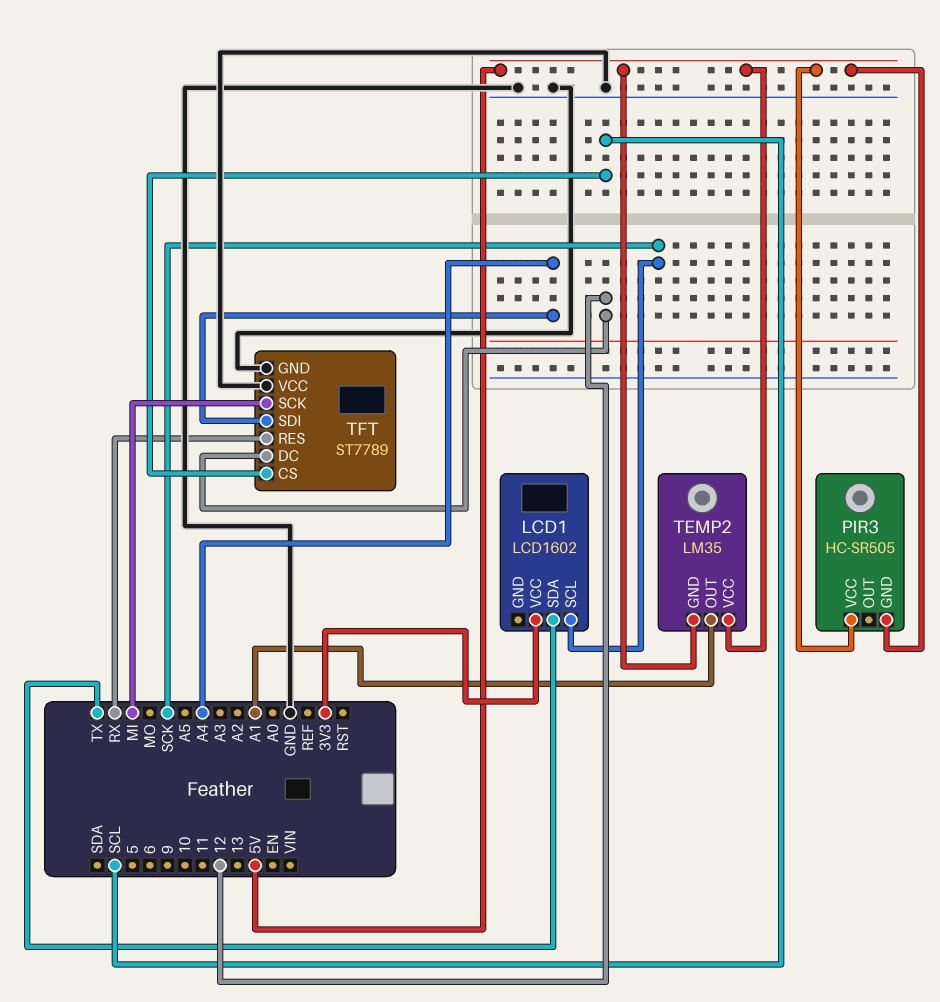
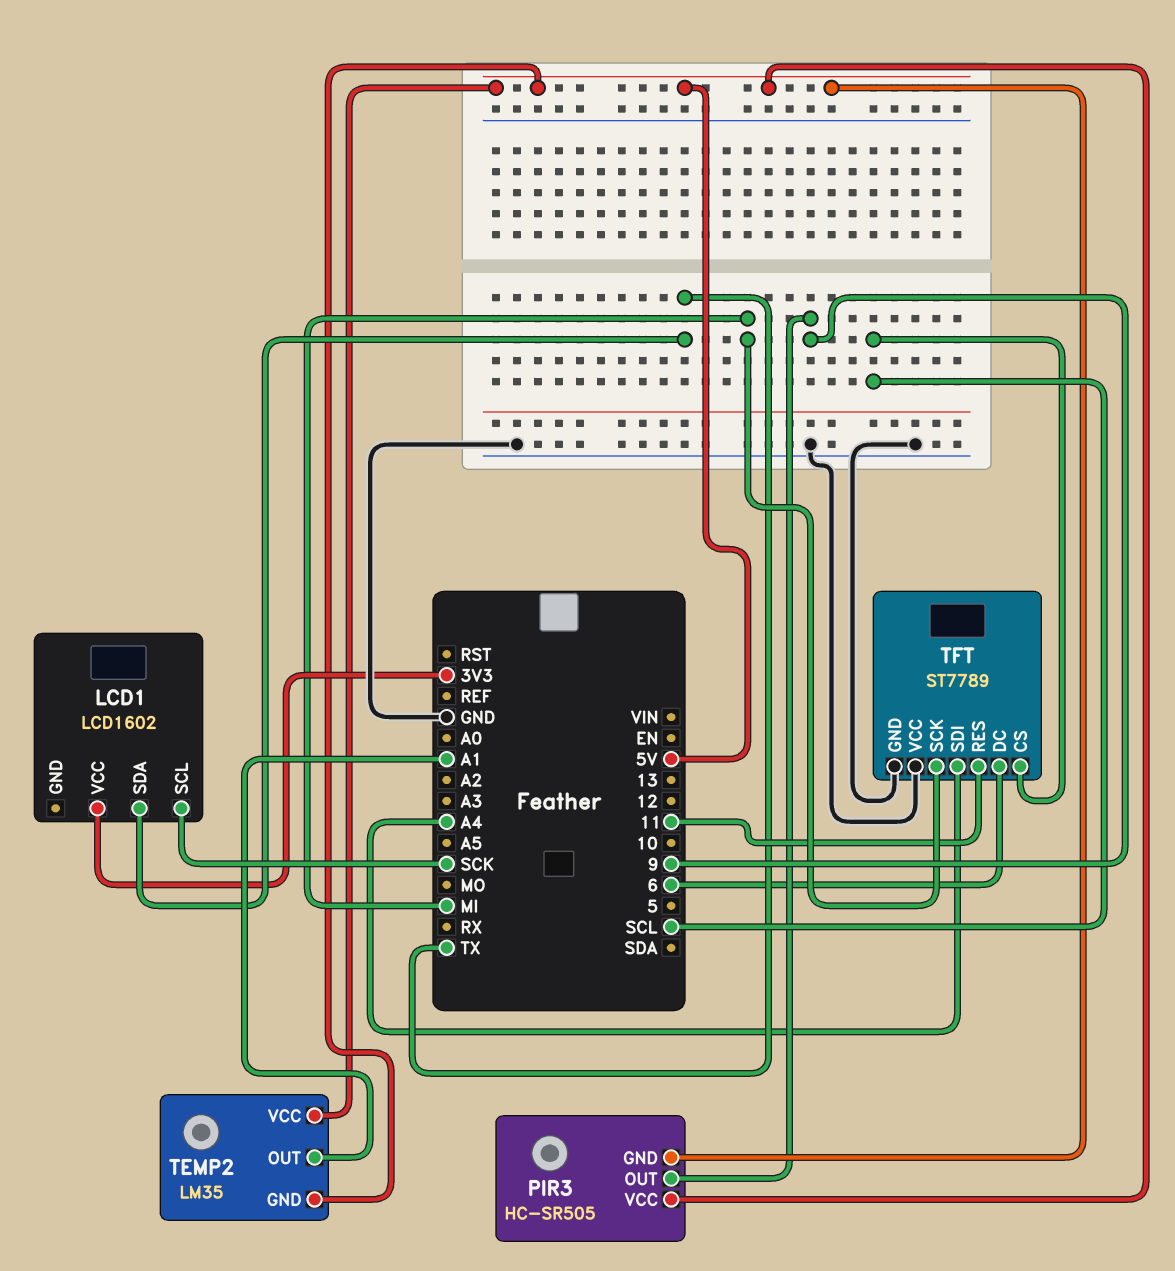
PIR3 pin OUT: none -> 9
TFT pin DC: 12 -> 6
TFT pin RES: RX -> 11

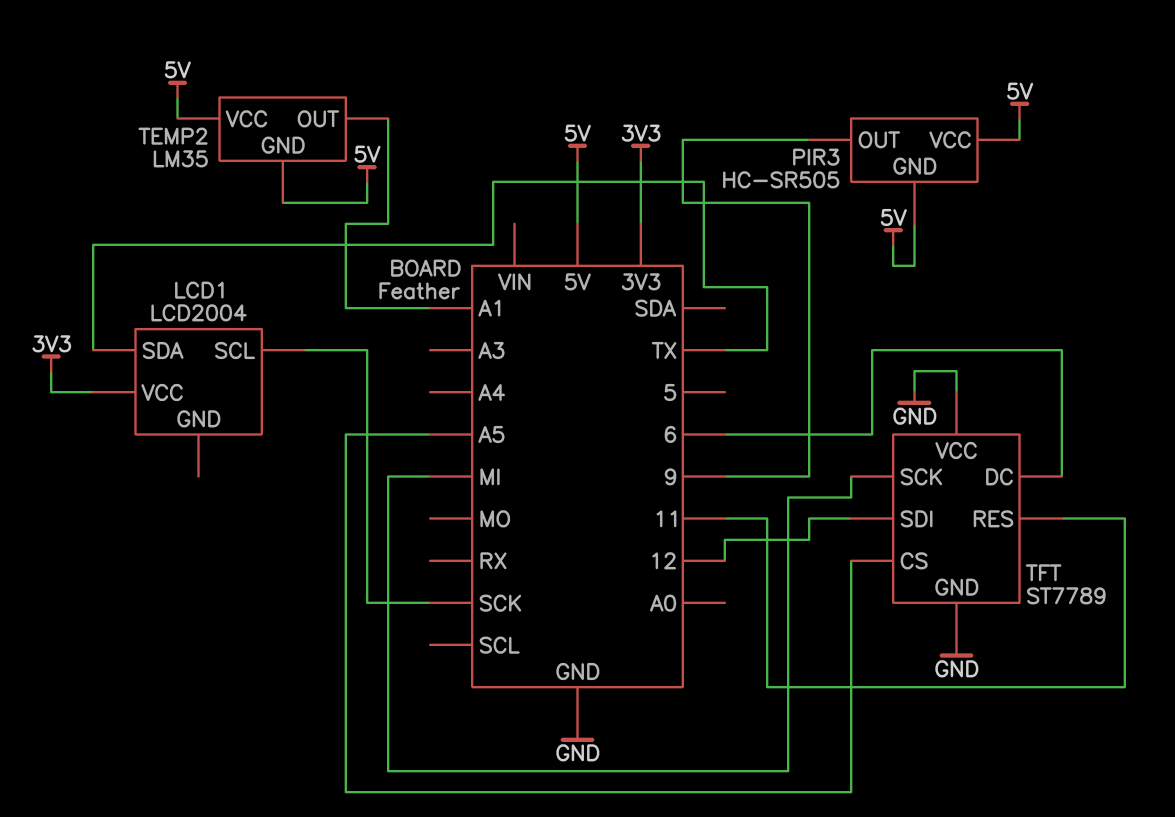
LCD1: LCD1602 -> LCD2004
TFT pin CS: SCL -> A5
TFT pin SDI: A4 -> 12

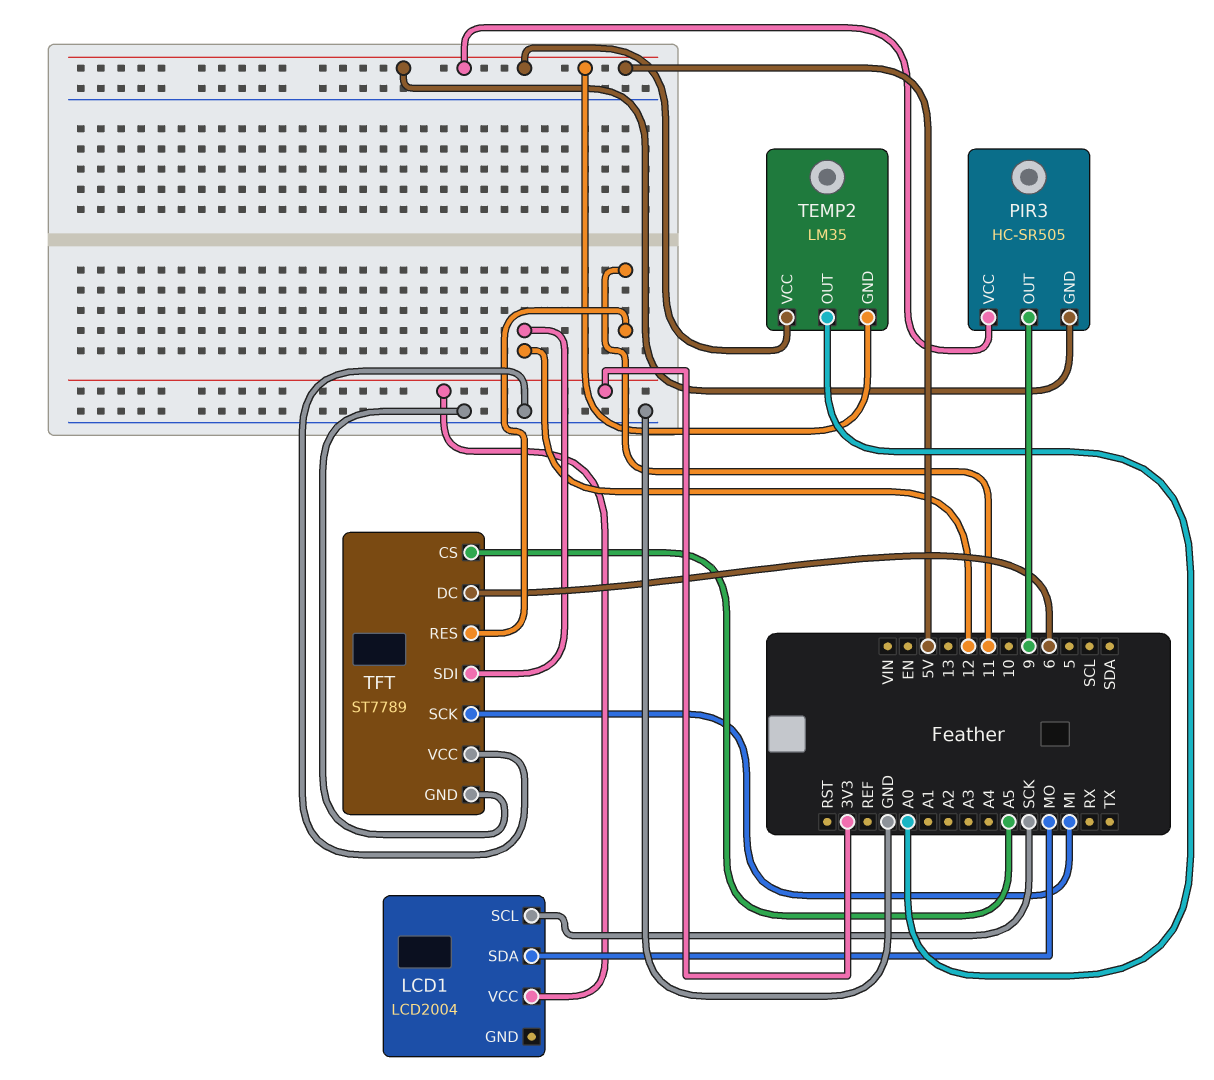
LCD1 pin SDA: TX -> MO
TEMP2 pin OUT: A1 -> A0

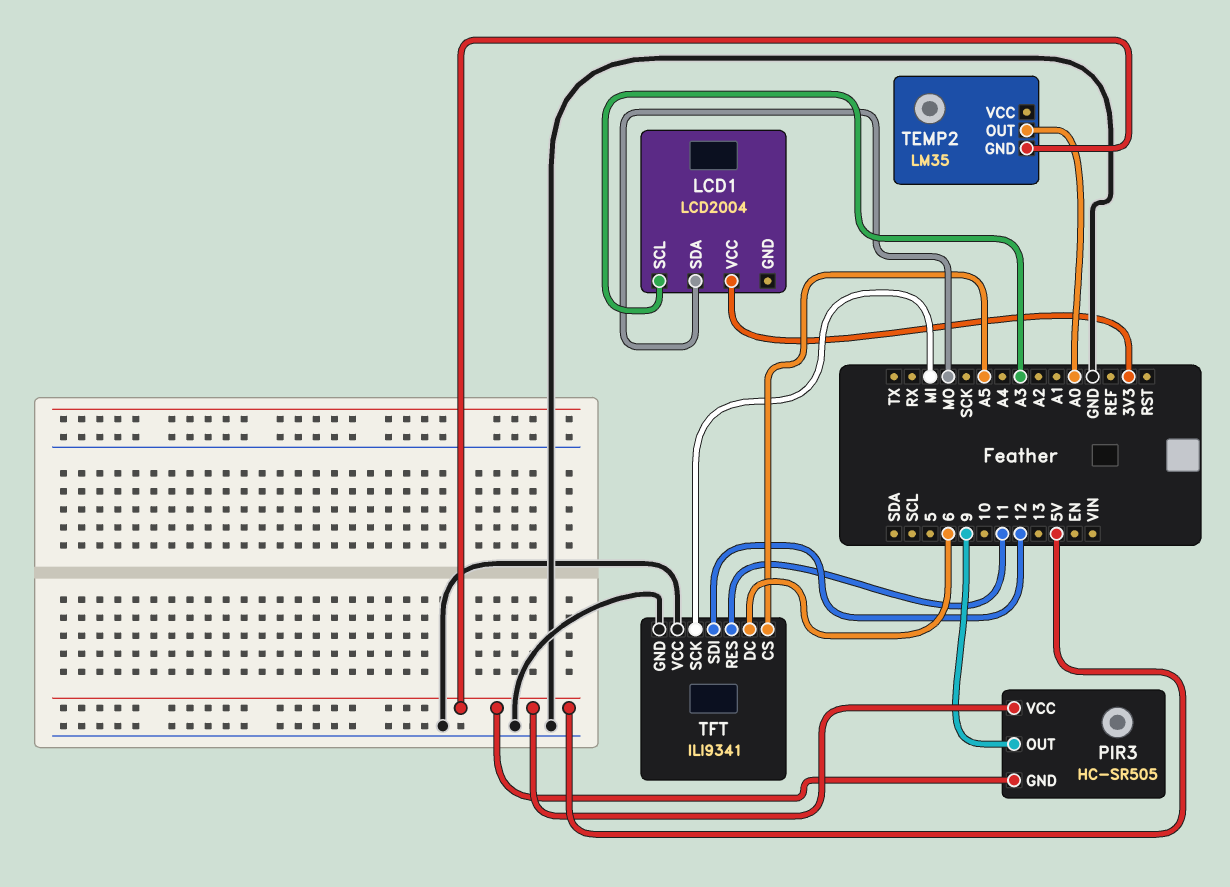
LCD1 pin SCL: SCK -> A3
TEMP2 pin VCC: 5V -> none
TFT: ST7789 -> ILI9341

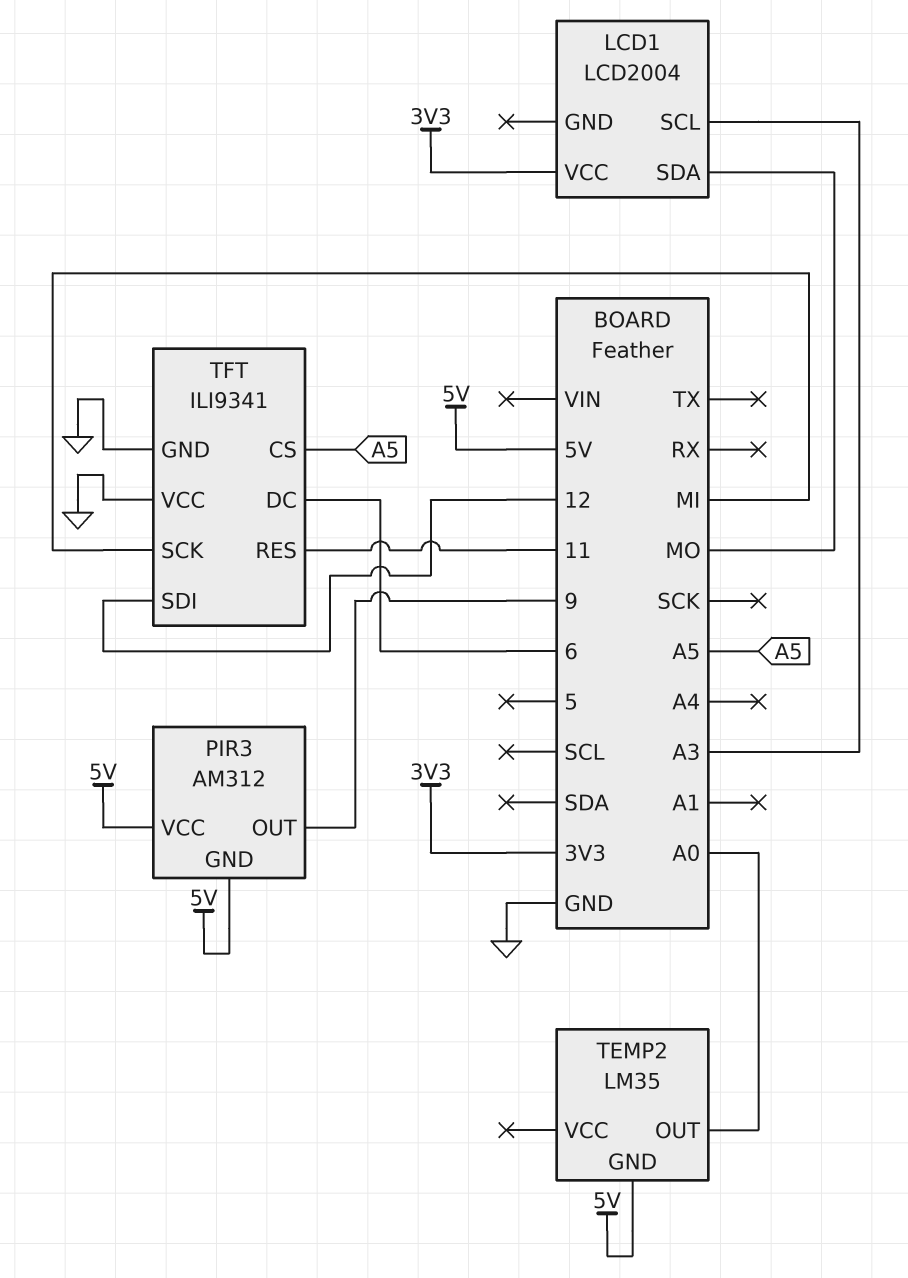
PIR3: HC-SR505 -> AM312

